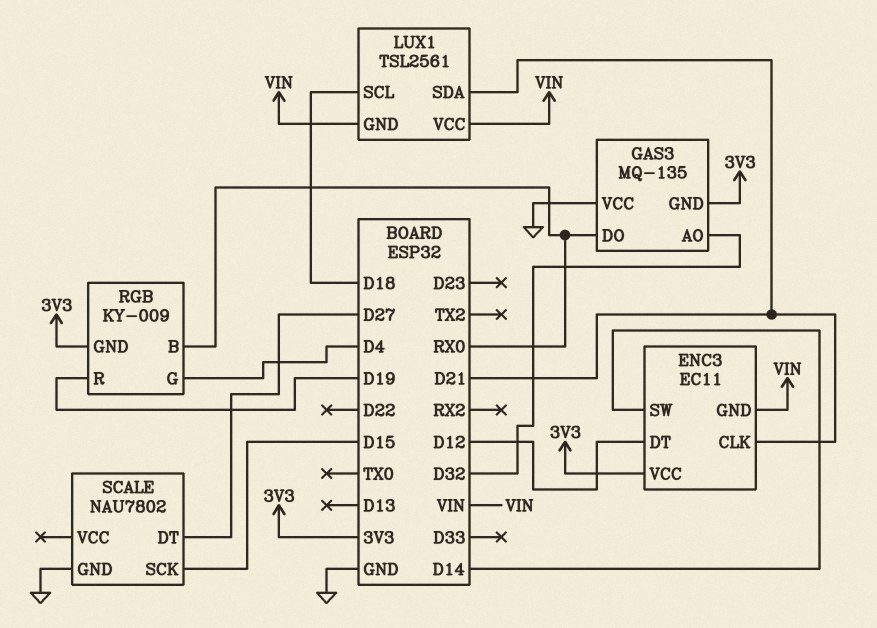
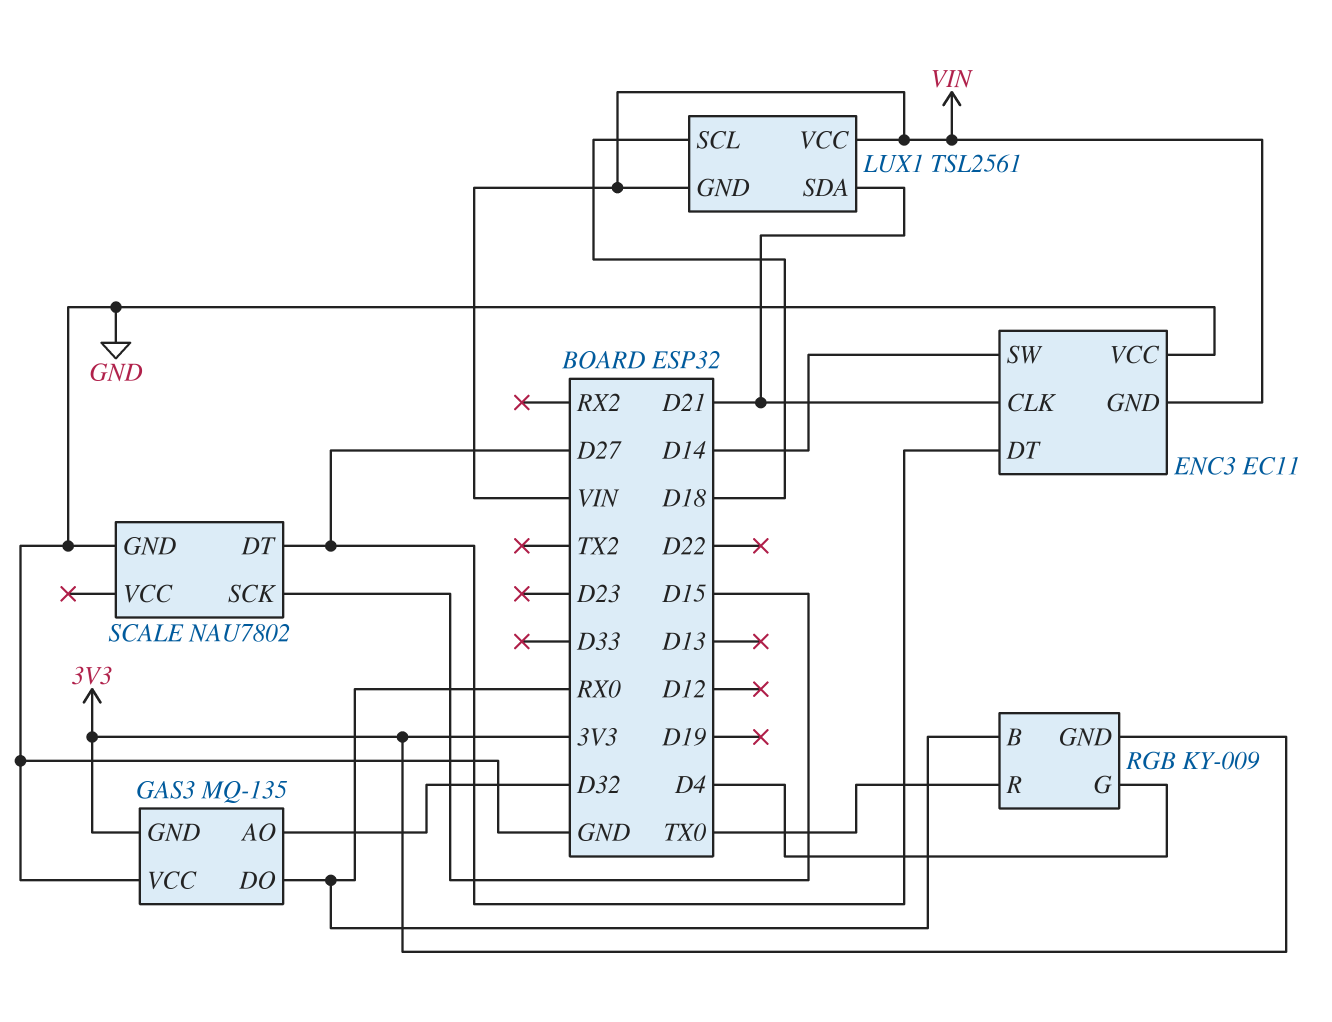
ENC3 pin DT: D12 -> D27
ENC3 pin VCC: 3V3 -> GND
RGB pin R: D19 -> TX0

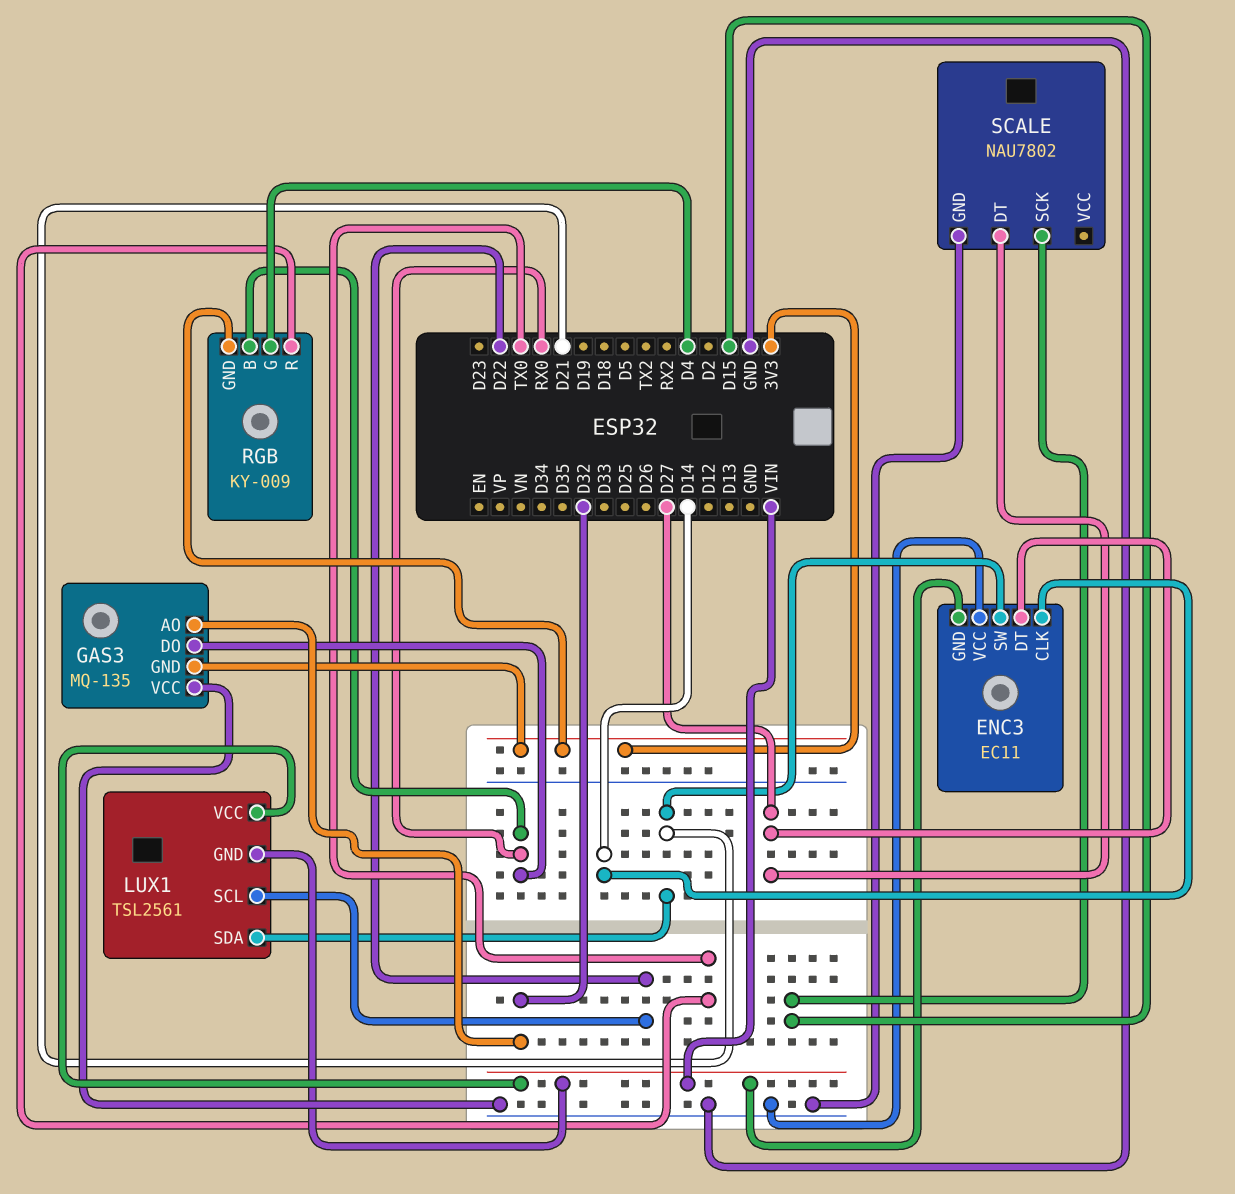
ENC3 pin CLK: D21 -> D14
ENC3 pin SW: D14 -> D21
LUX1 pin SCL: D18 -> D22

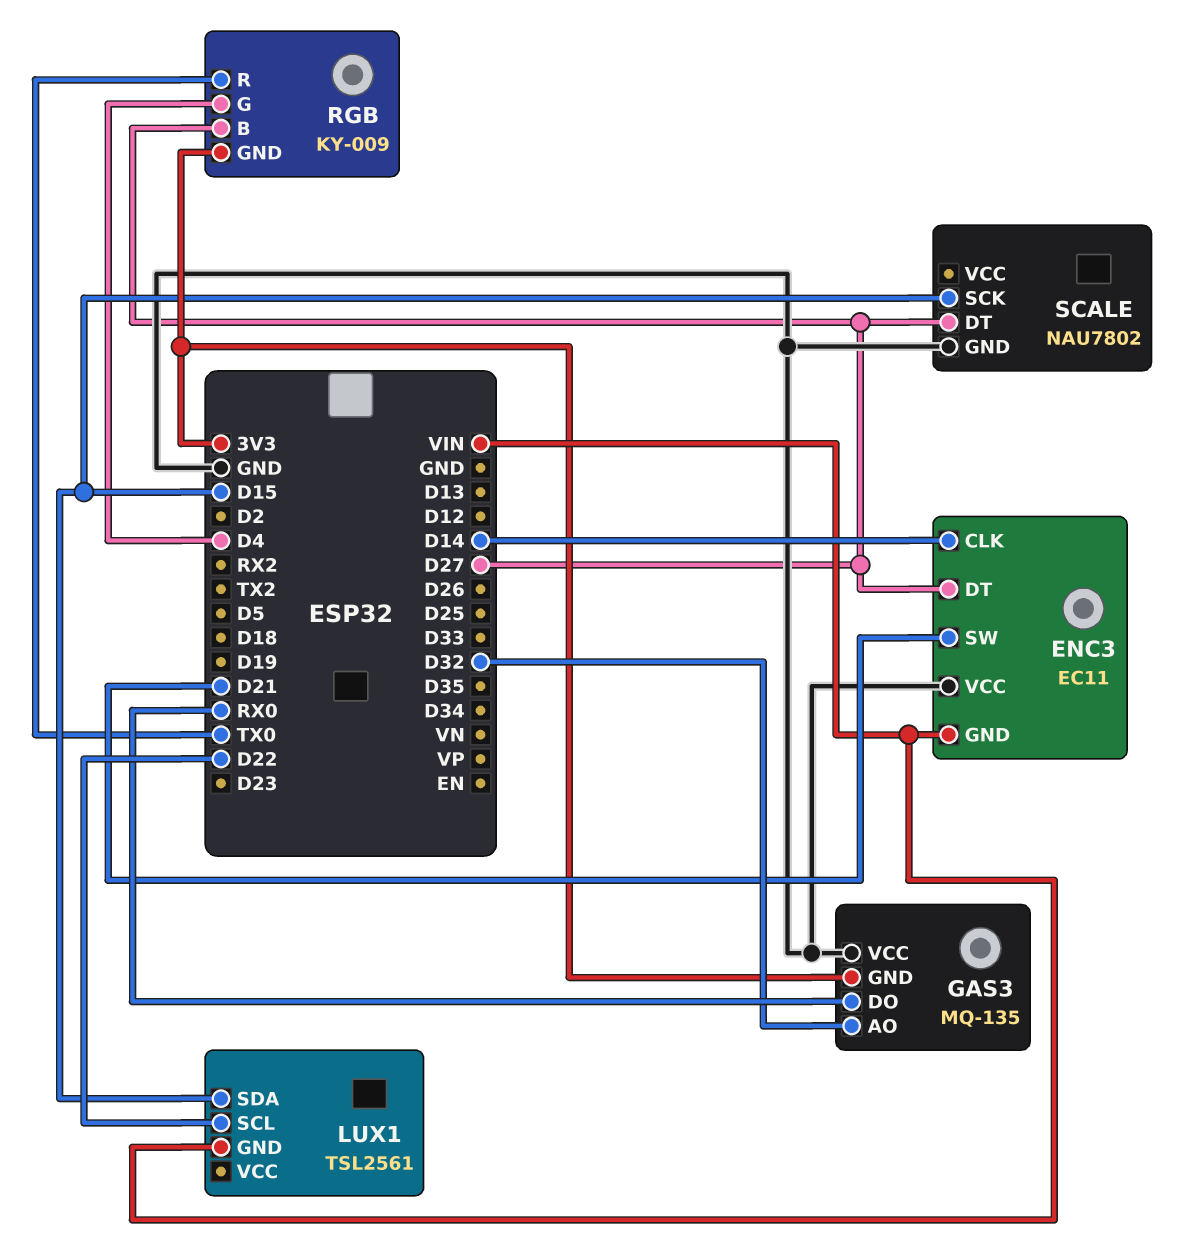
LUX1 pin SDA: D21 -> D15
LUX1 pin VCC: VIN -> none
RGB pin B: RX0 -> D27

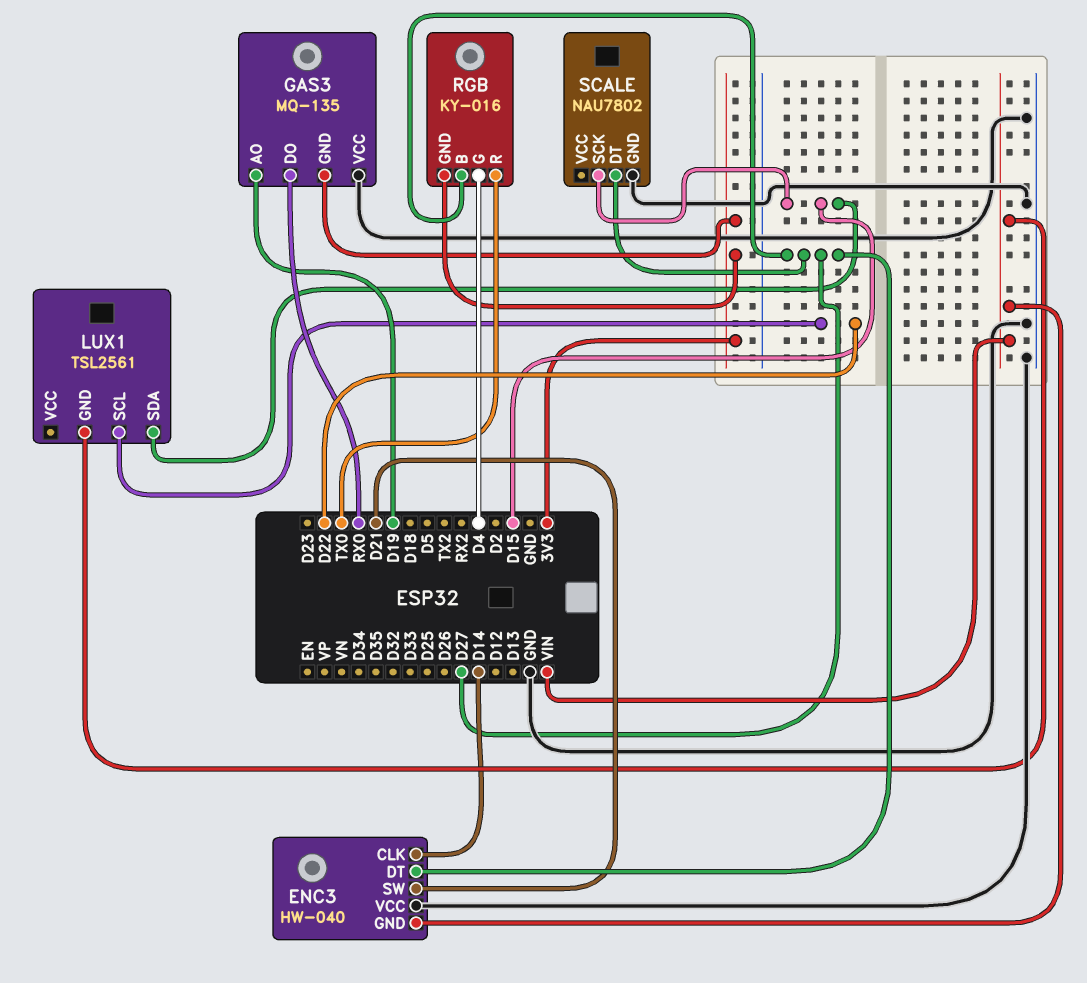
ENC3: EC11 -> HW-040
GAS3 pin AO: D32 -> D19
RGB: KY-009 -> KY-016

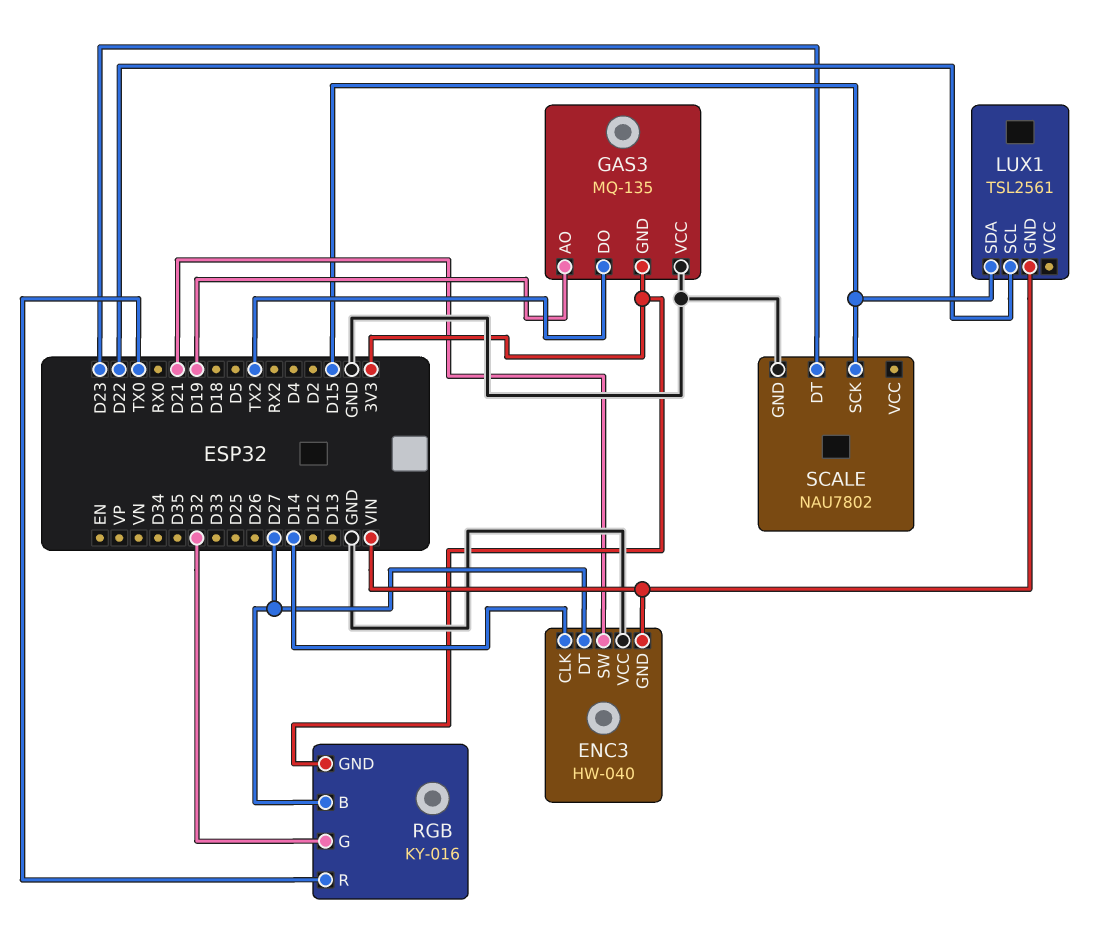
GAS3 pin DO: RX0 -> TX2
RGB pin G: D4 -> D32
SCALE pin DT: D27 -> D23

